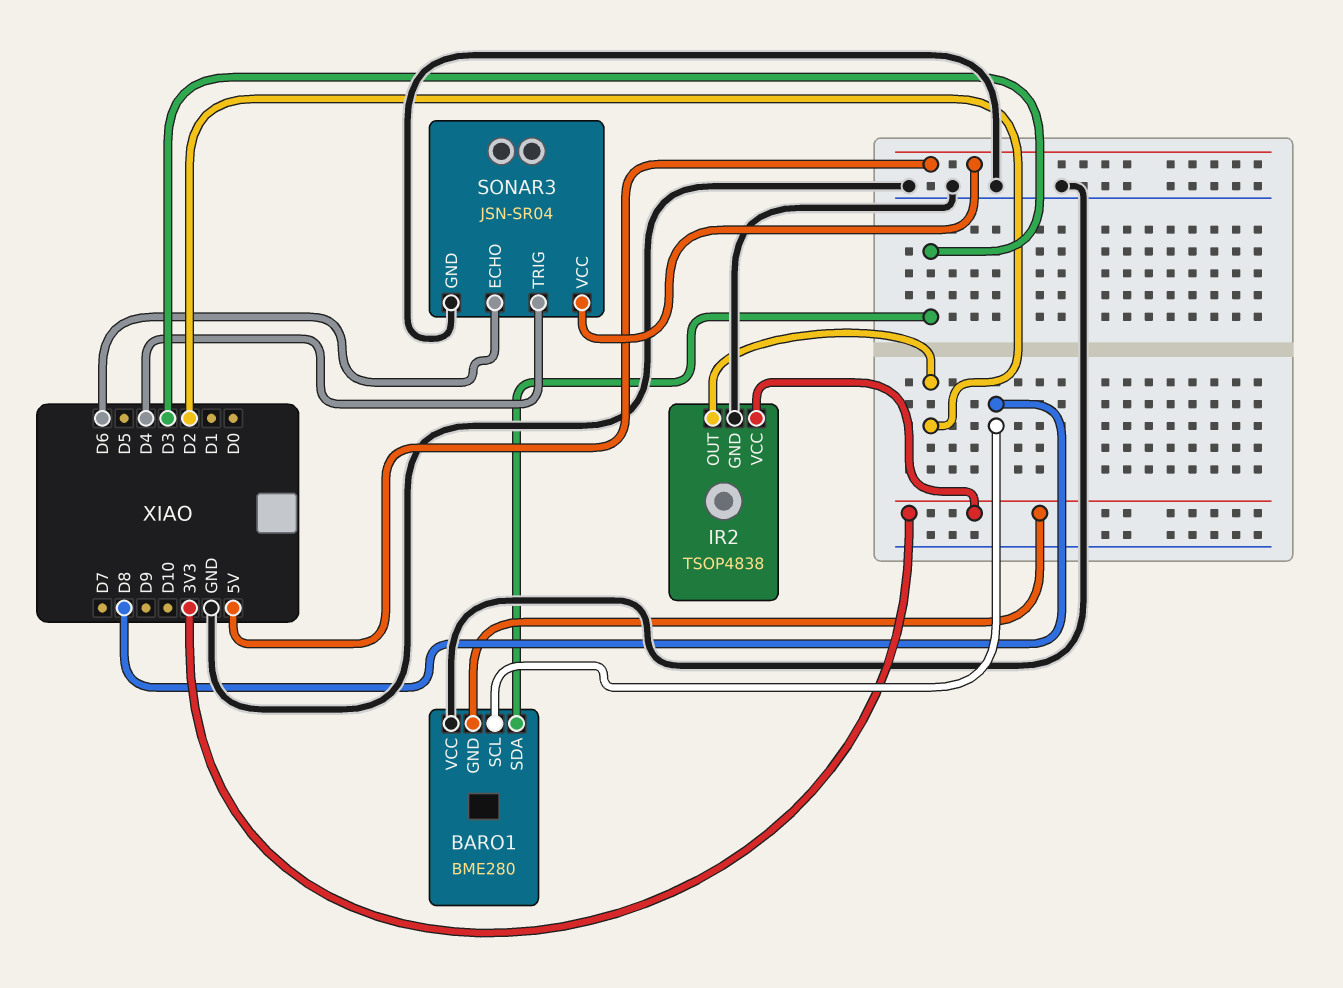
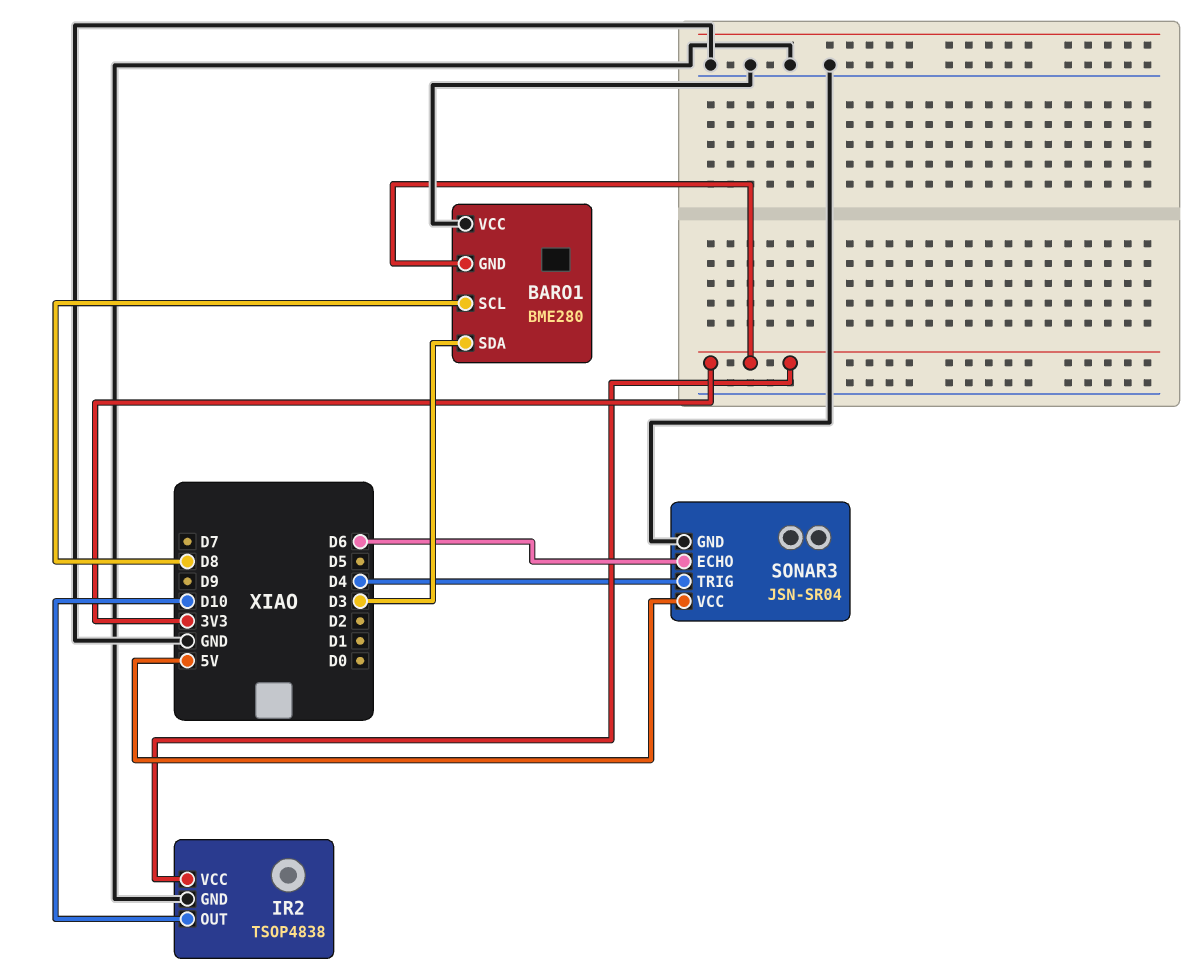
IR2 pin OUT: D2 -> D10

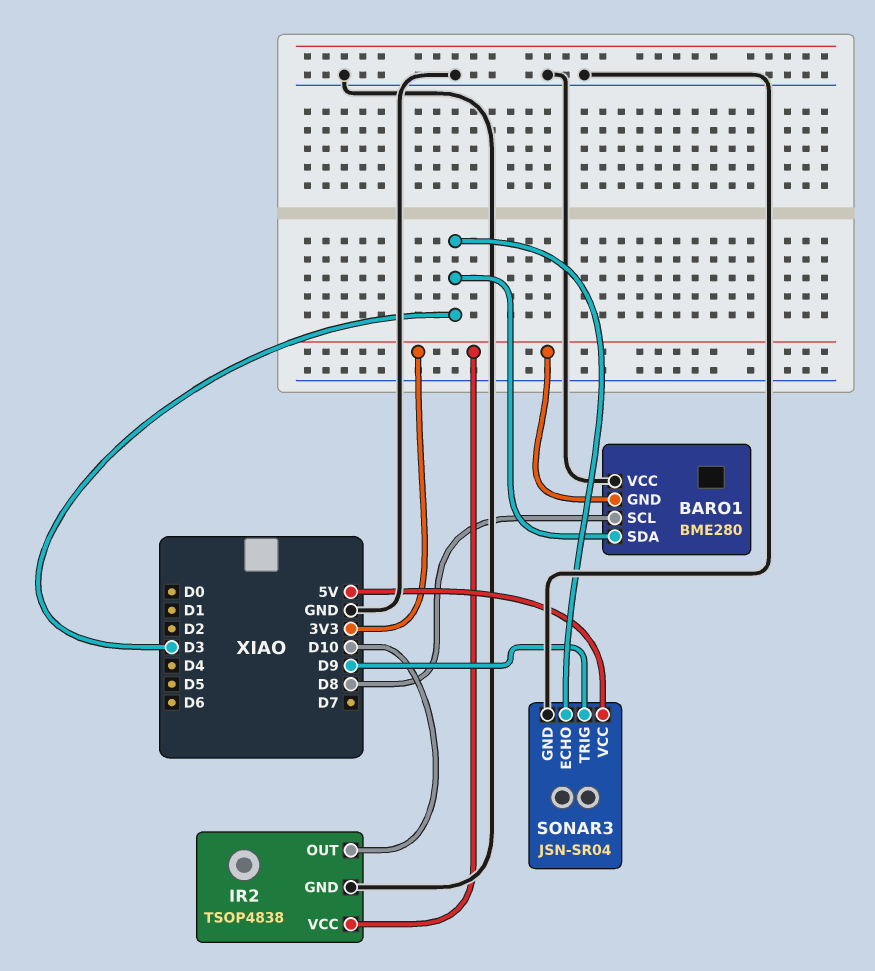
SONAR3 pin ECHO: D6 -> D3
SONAR3 pin TRIG: D4 -> D9

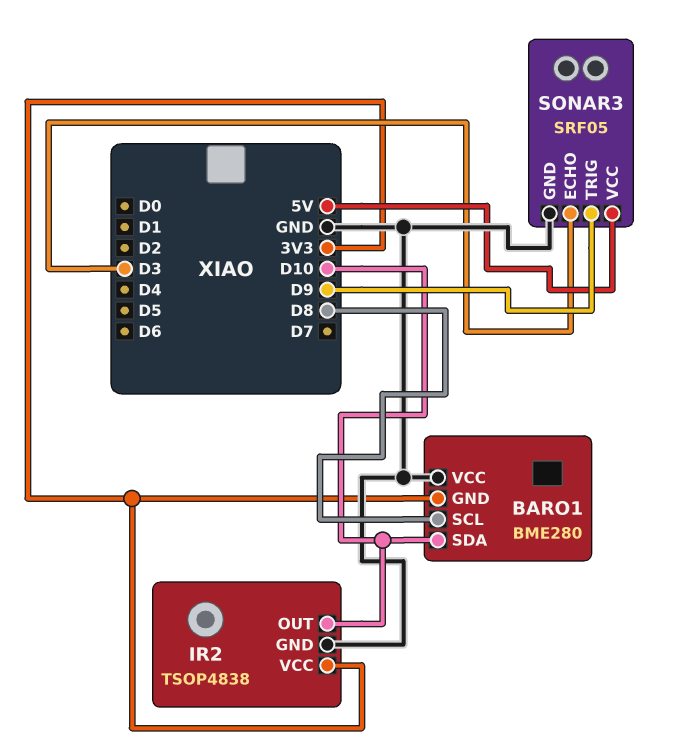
BARO1 pin SDA: D3 -> D10
SONAR3: JSN-SR04 -> SRF05

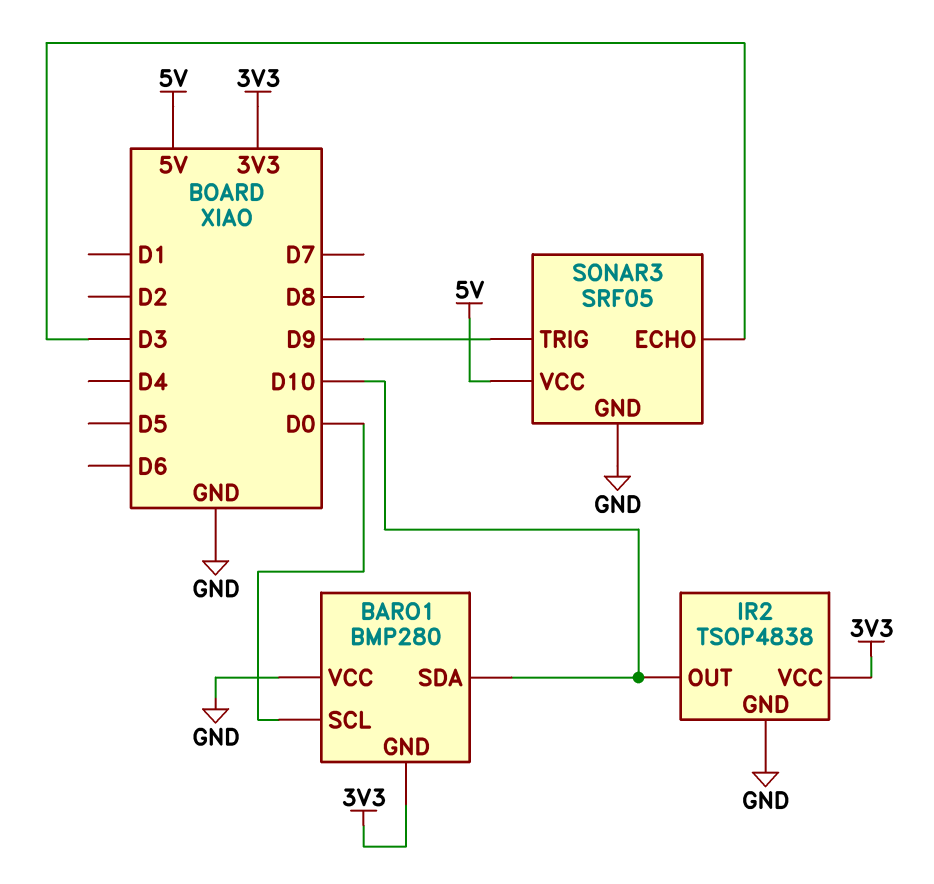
BARO1: BME280 -> BMP280
BARO1 pin SCL: D8 -> D0

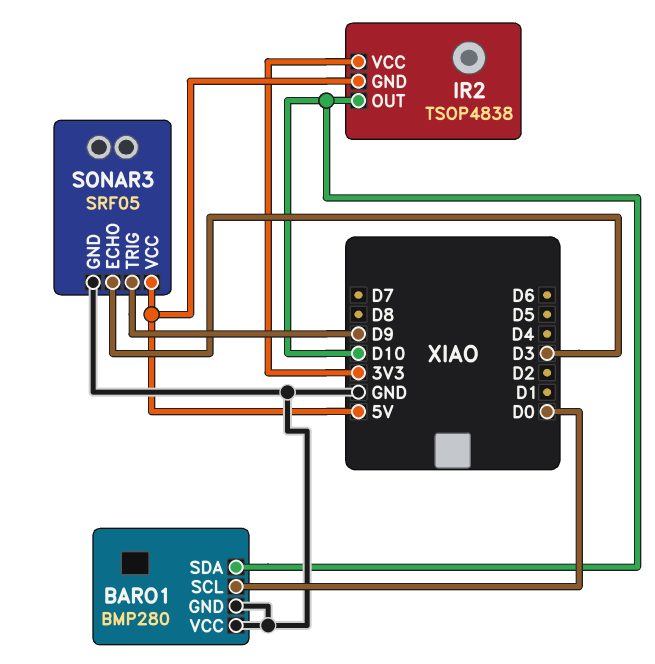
BARO1 pin GND: 3V3 -> GND
IR2 pin GND: GND -> 5V

